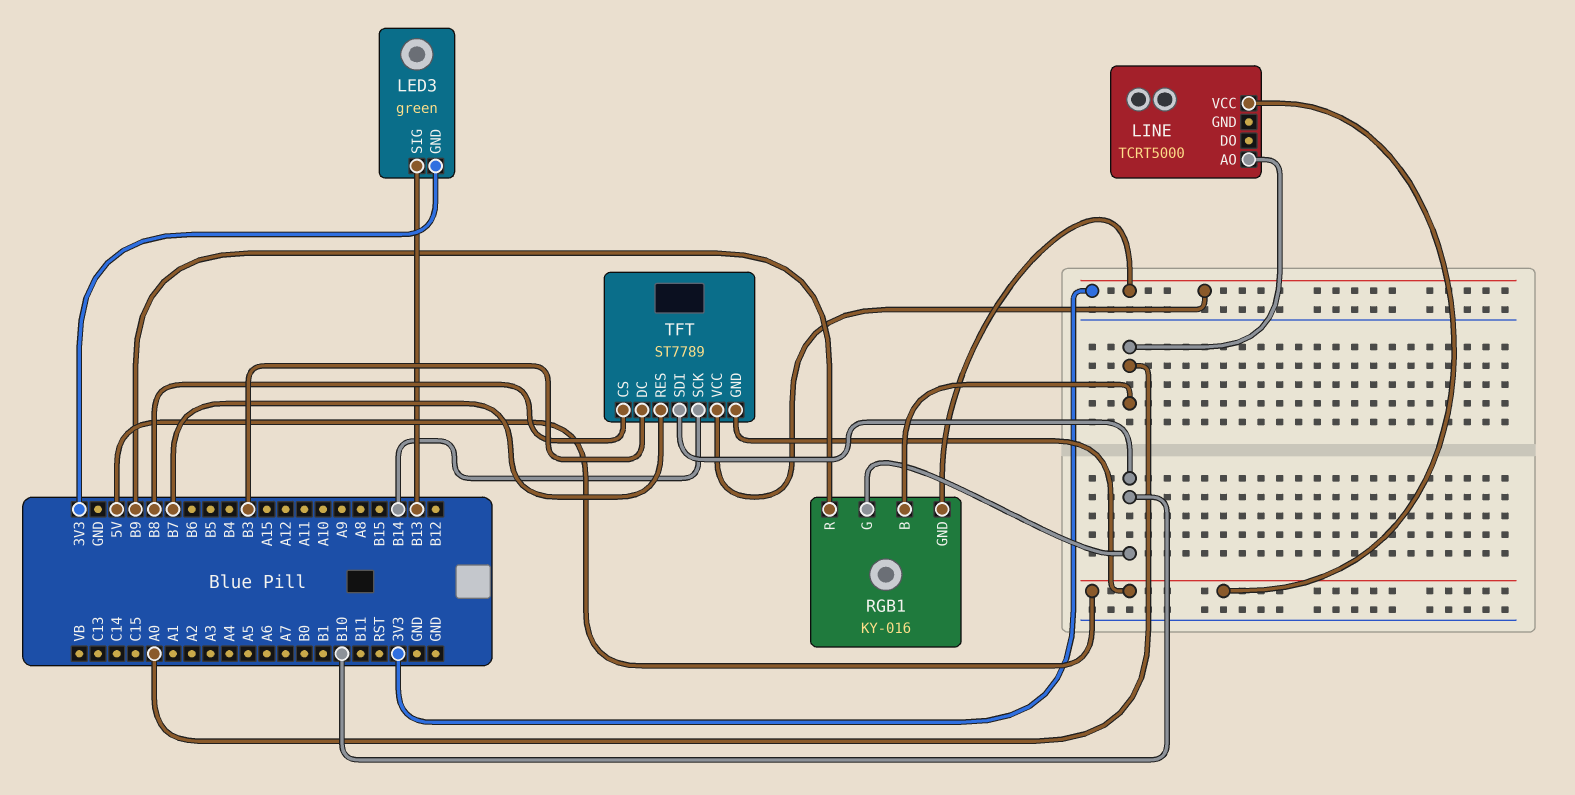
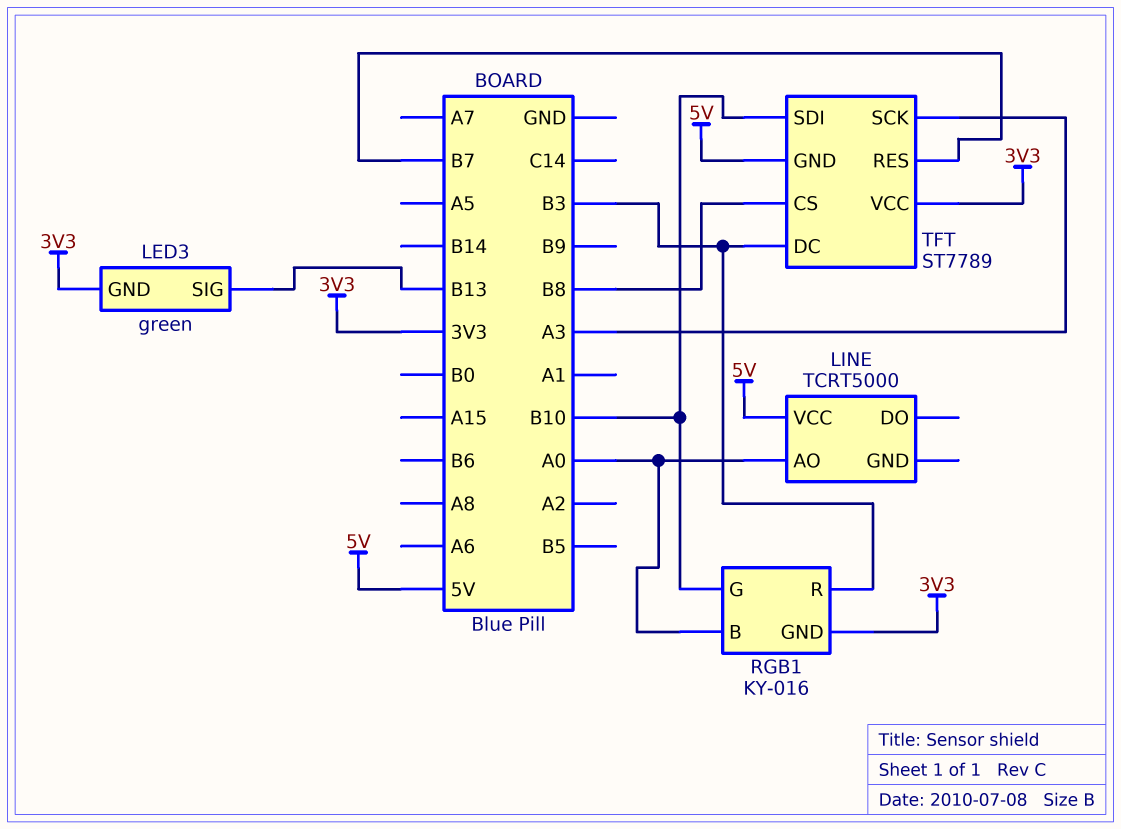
RGB1 pin R: B9 -> B3
TFT pin SCK: B14 -> A3

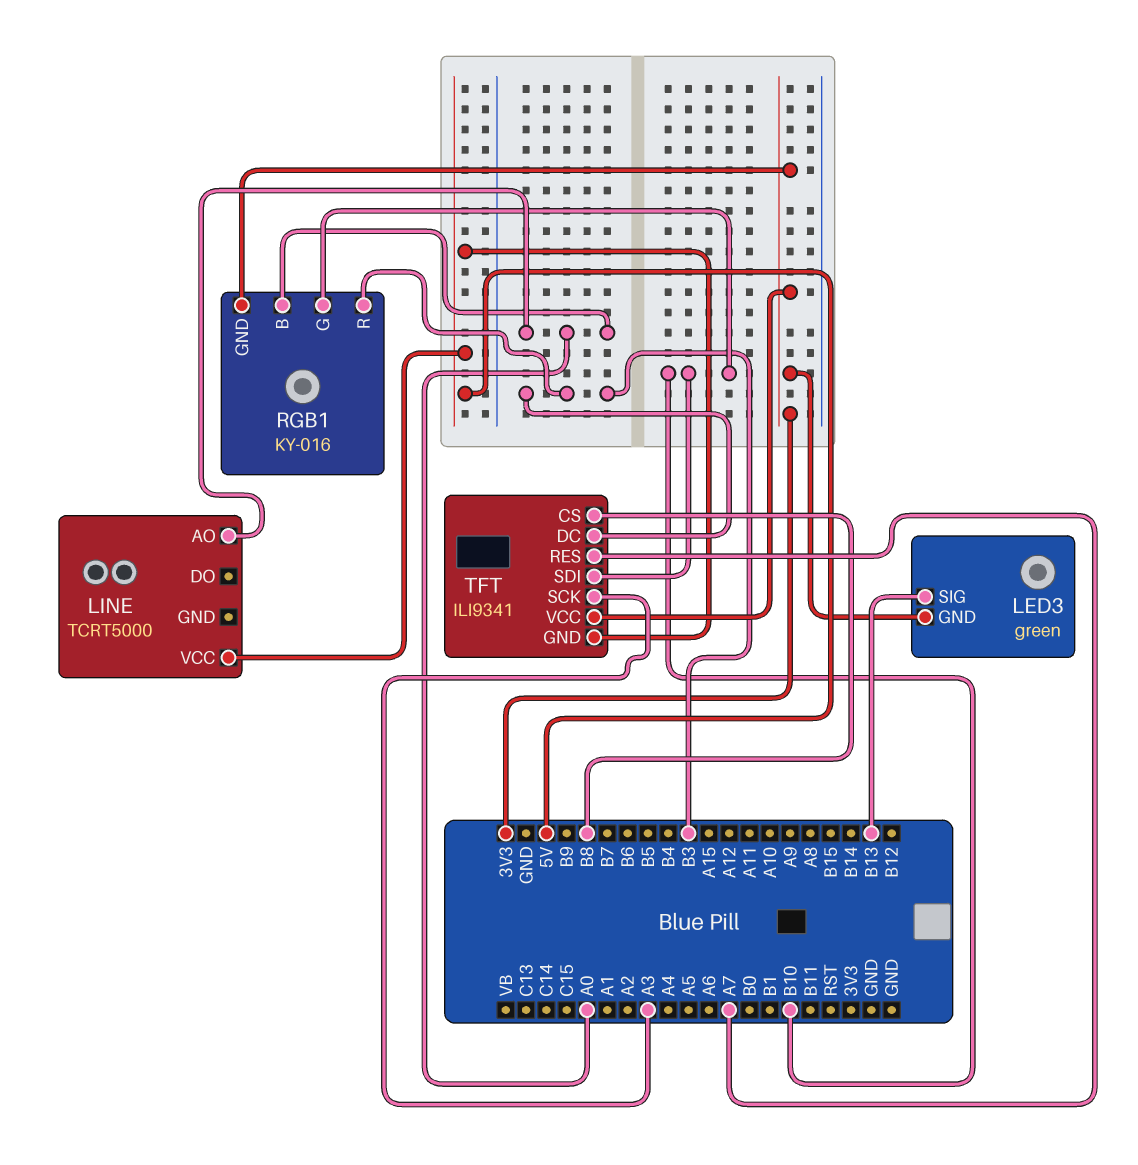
TFT: ST7789 -> ILI9341
TFT pin RES: B7 -> A7

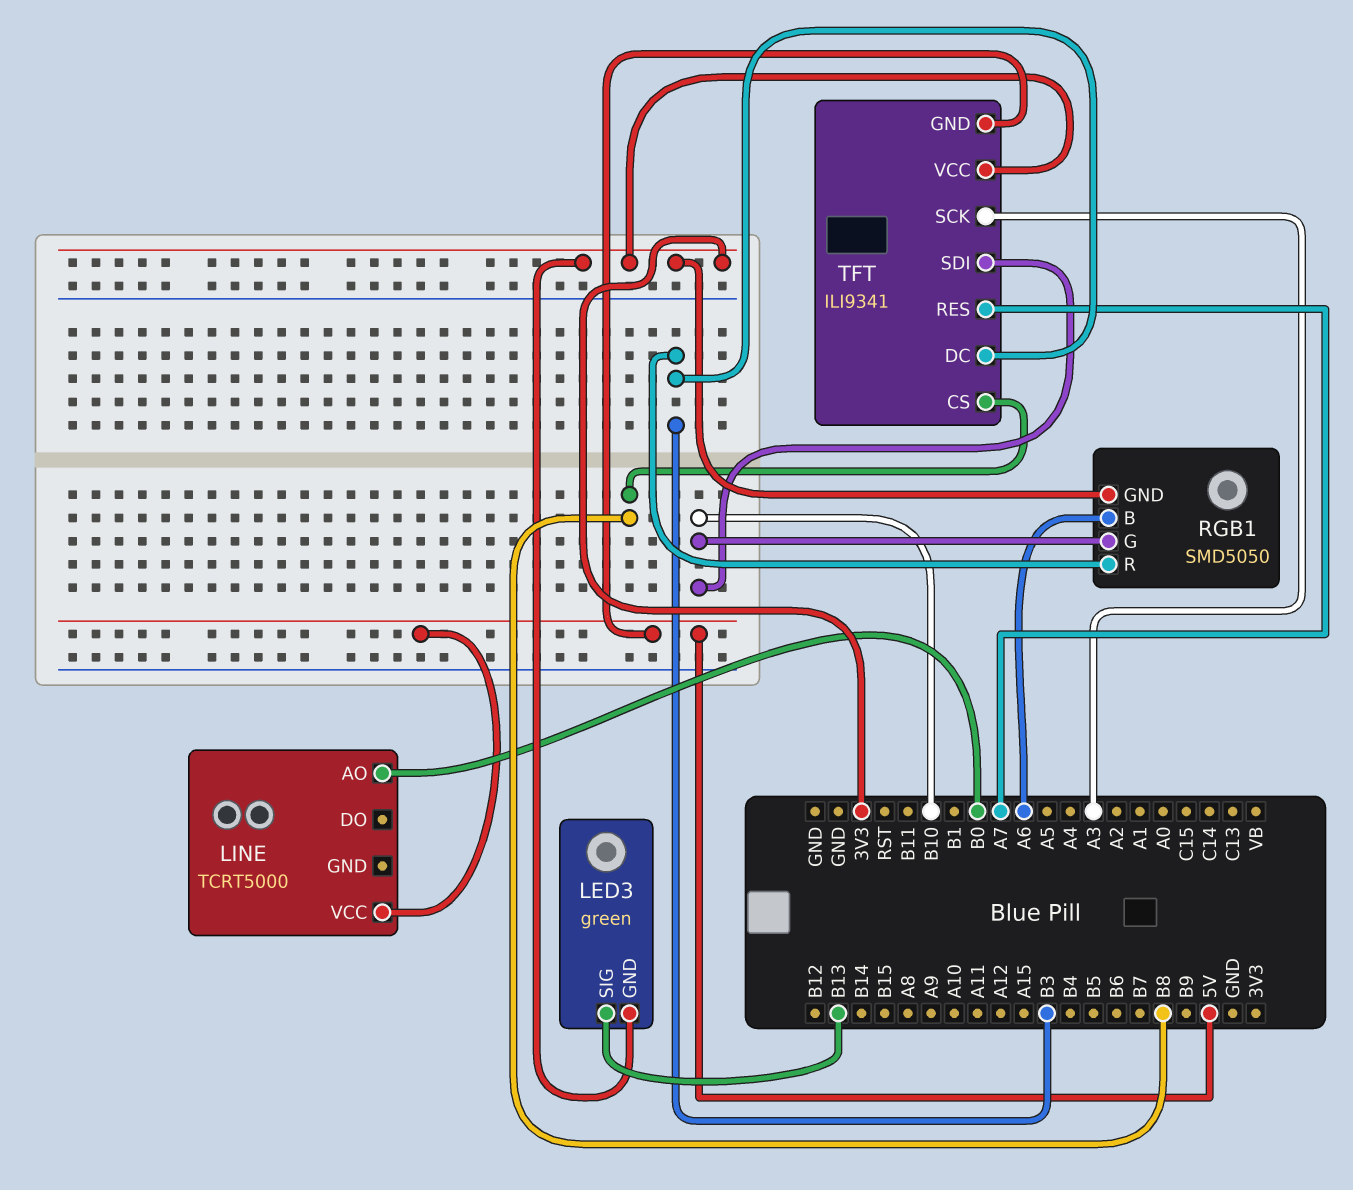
LINE pin AO: A0 -> B0
RGB1: KY-016 -> SMD5050
RGB1 pin B: A0 -> A6

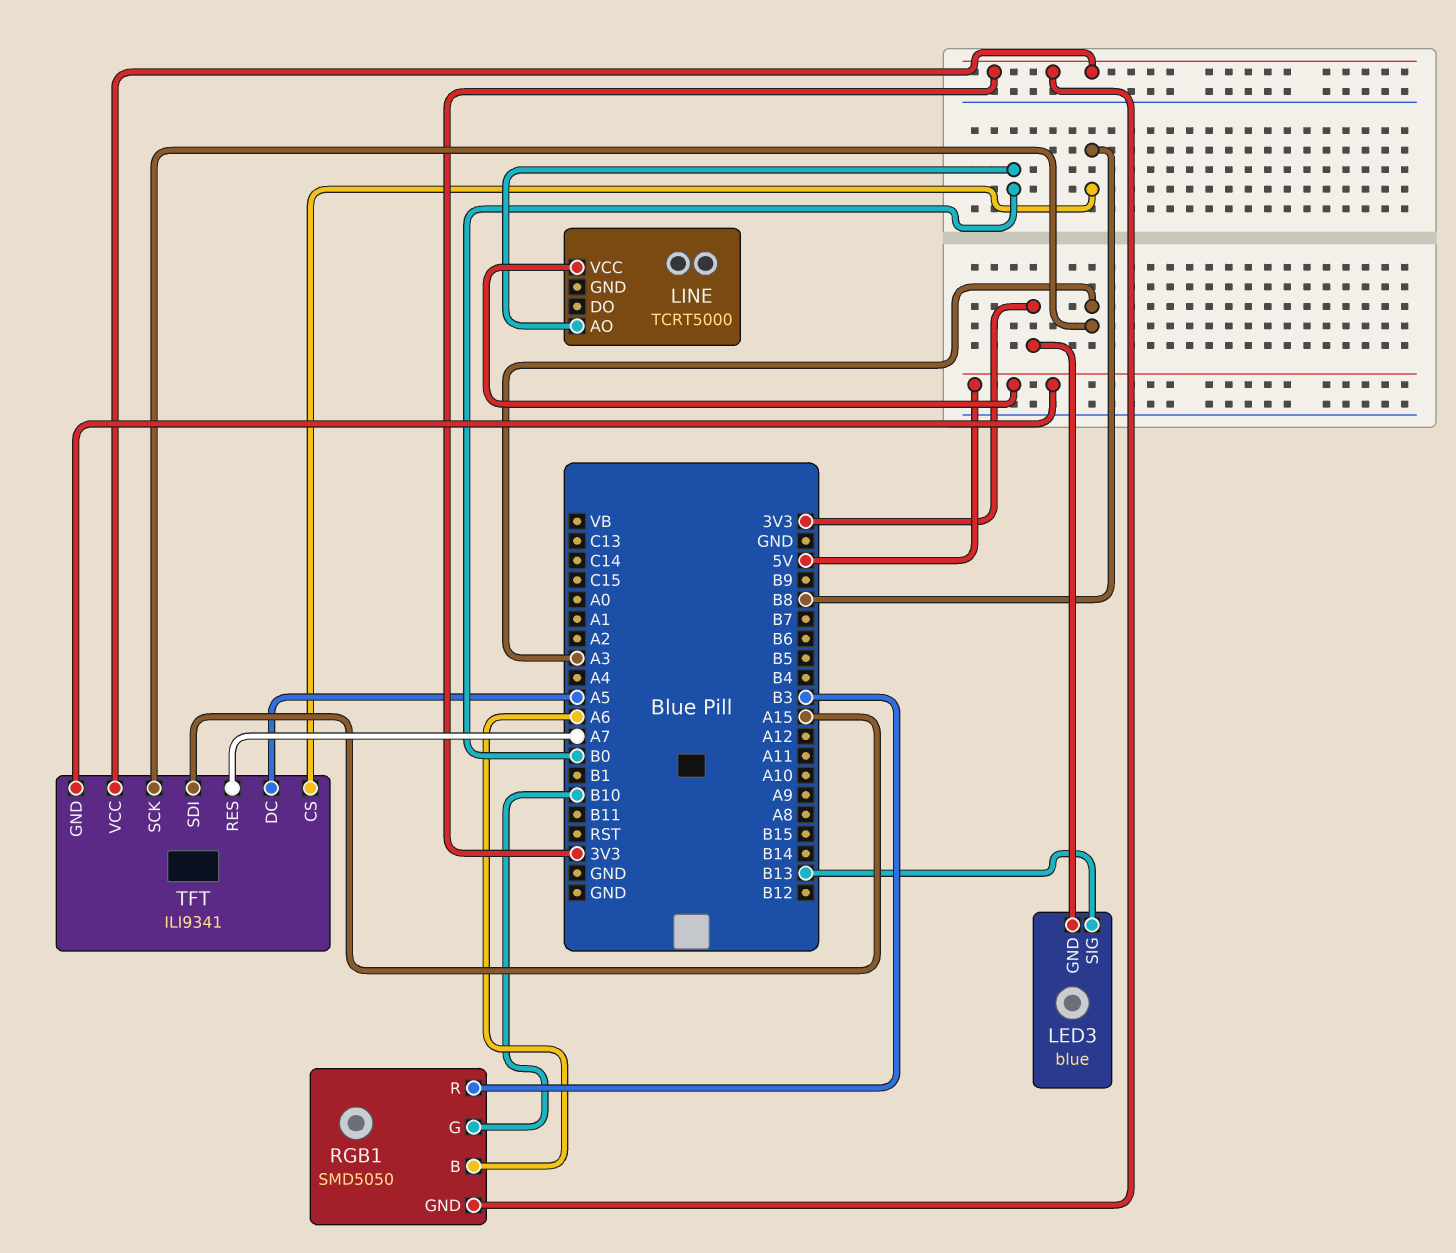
LED3: green -> blue
TFT pin DC: B3 -> A5
TFT pin SDI: B10 -> A15

